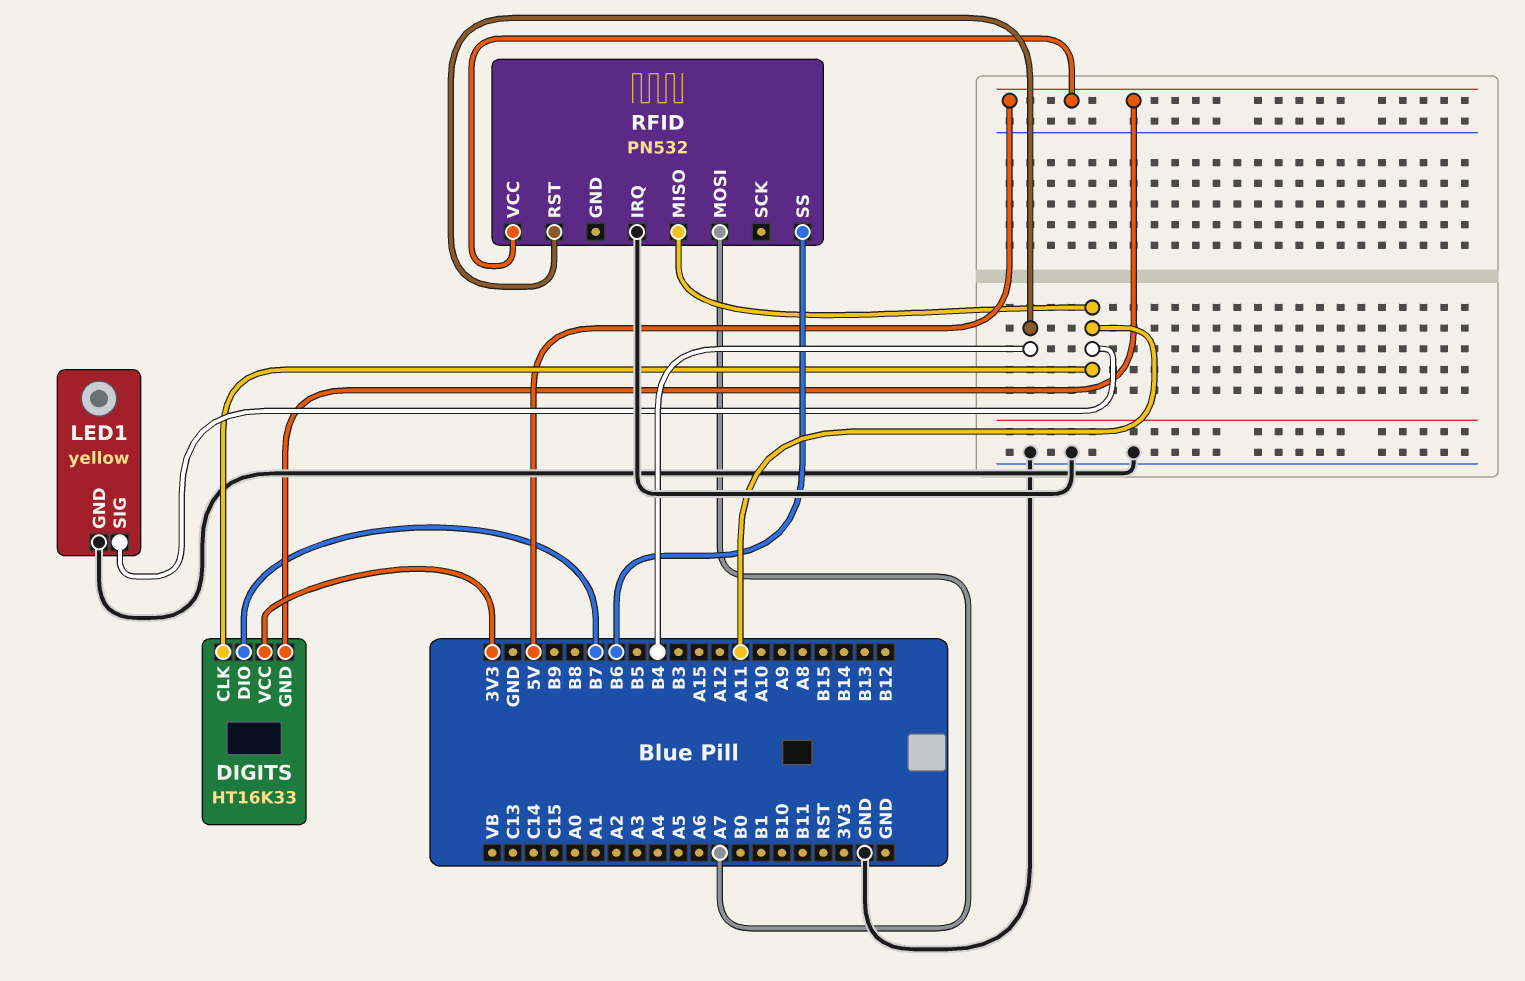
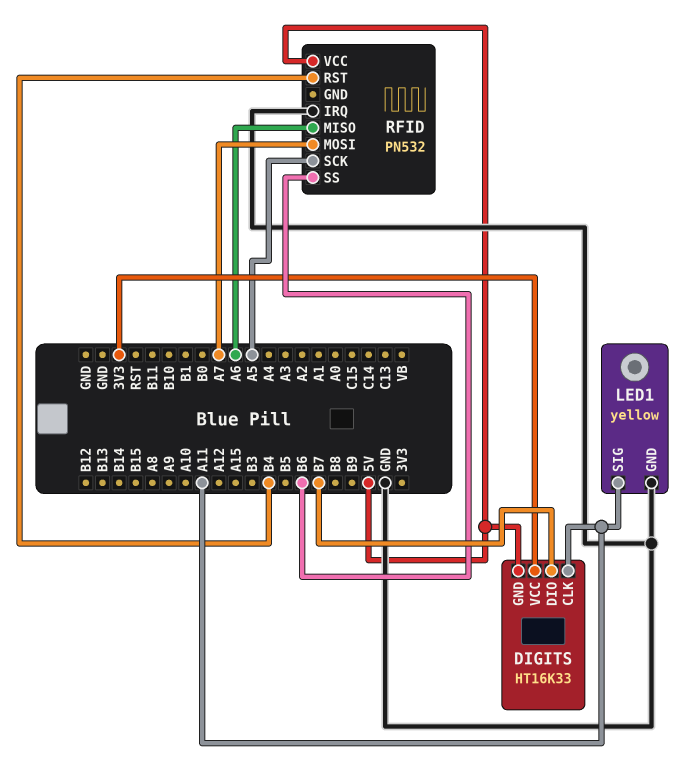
RFID pin MISO: A11 -> A6
RFID pin SCK: none -> A5

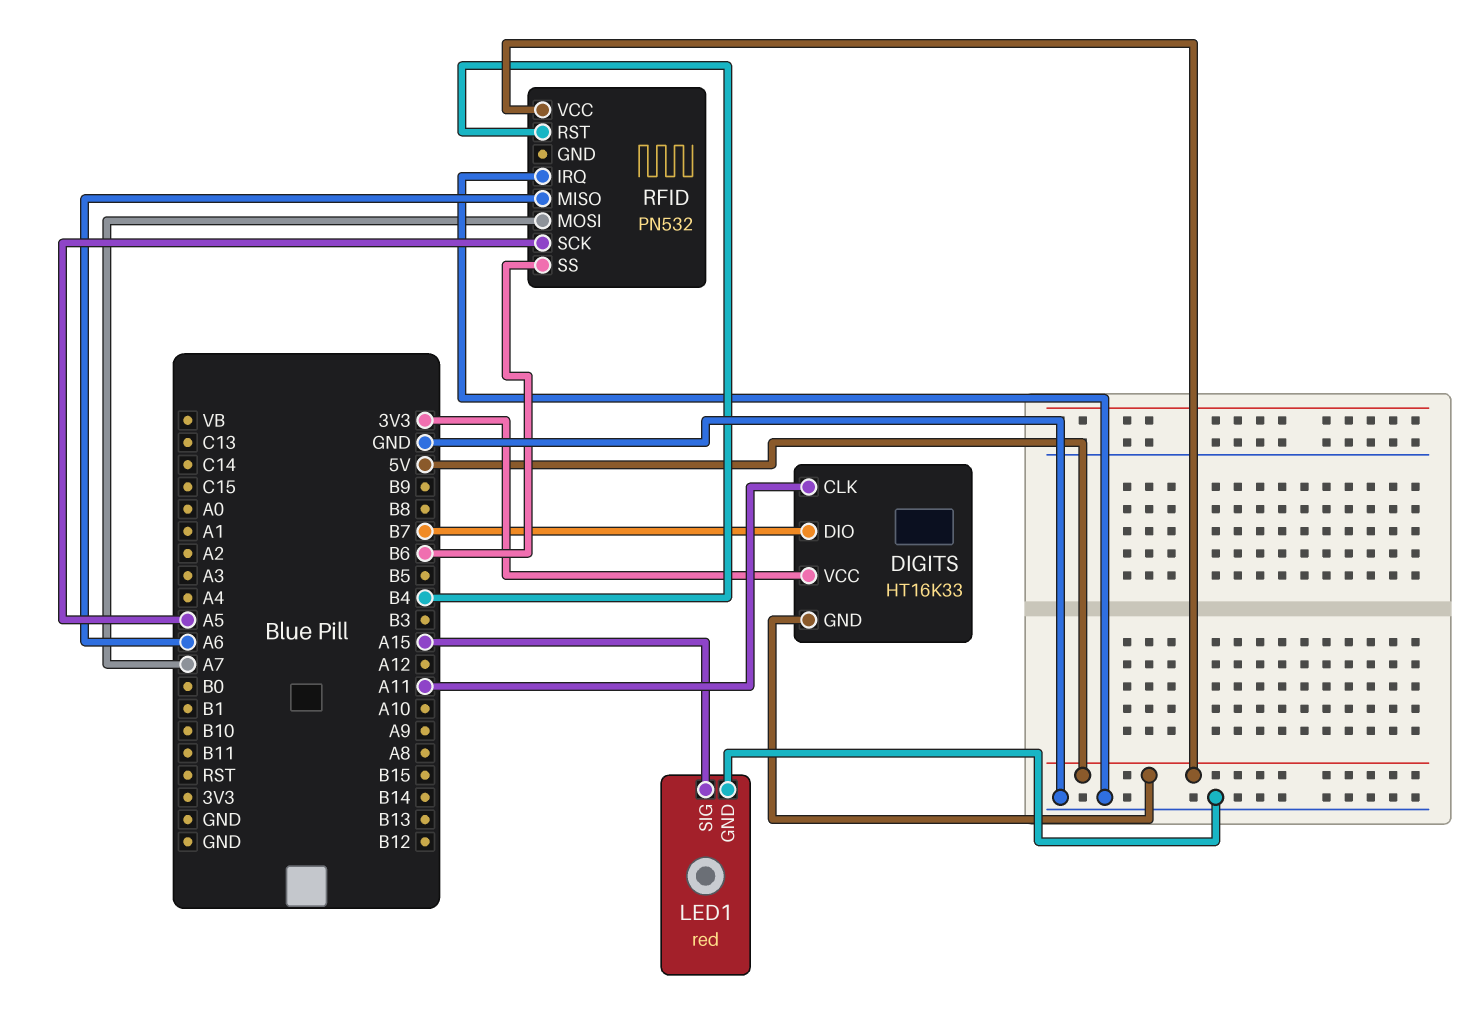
LED1: yellow -> red
LED1 pin SIG: A11 -> A15

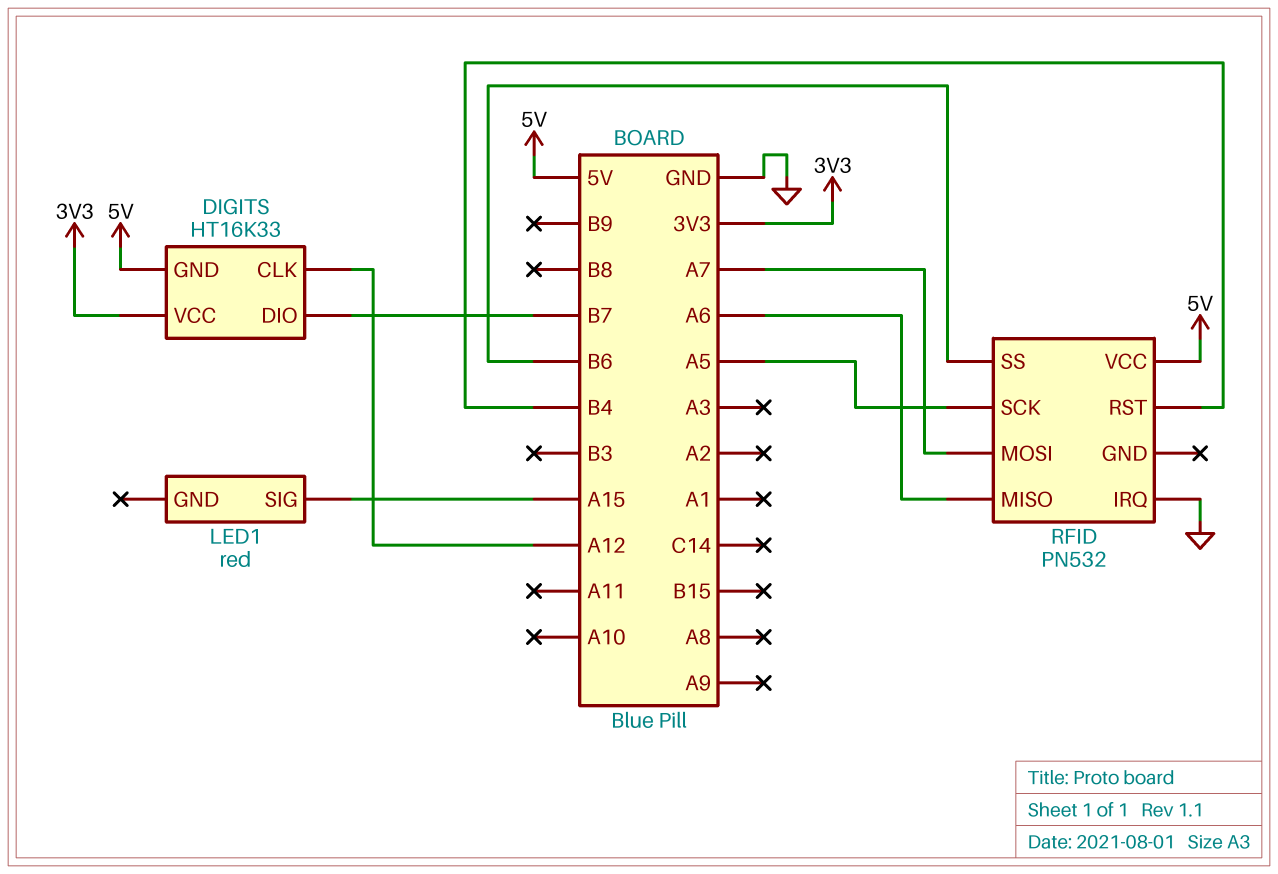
DIGITS pin CLK: A11 -> A12
LED1 pin GND: GND -> none

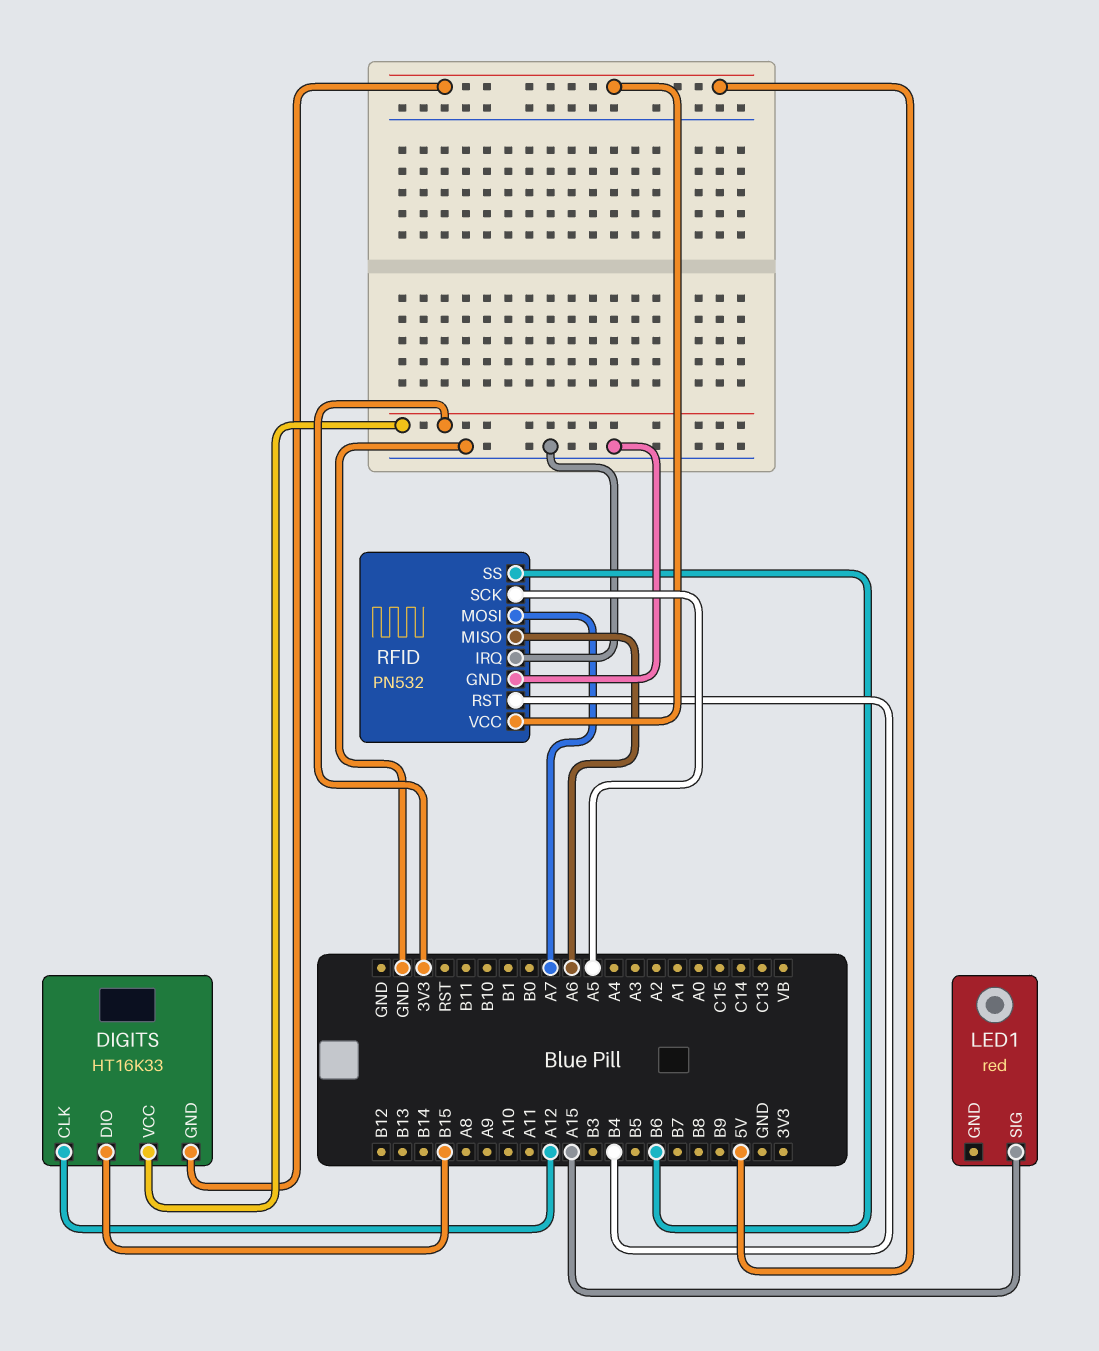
DIGITS pin DIO: B7 -> B15
RFID pin GND: none -> GND

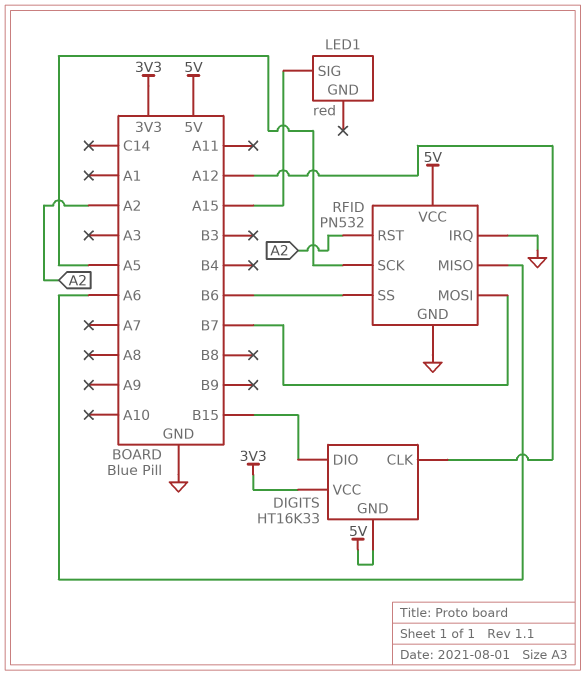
RFID pin MOSI: A7 -> B7
RFID pin RST: B4 -> A2

